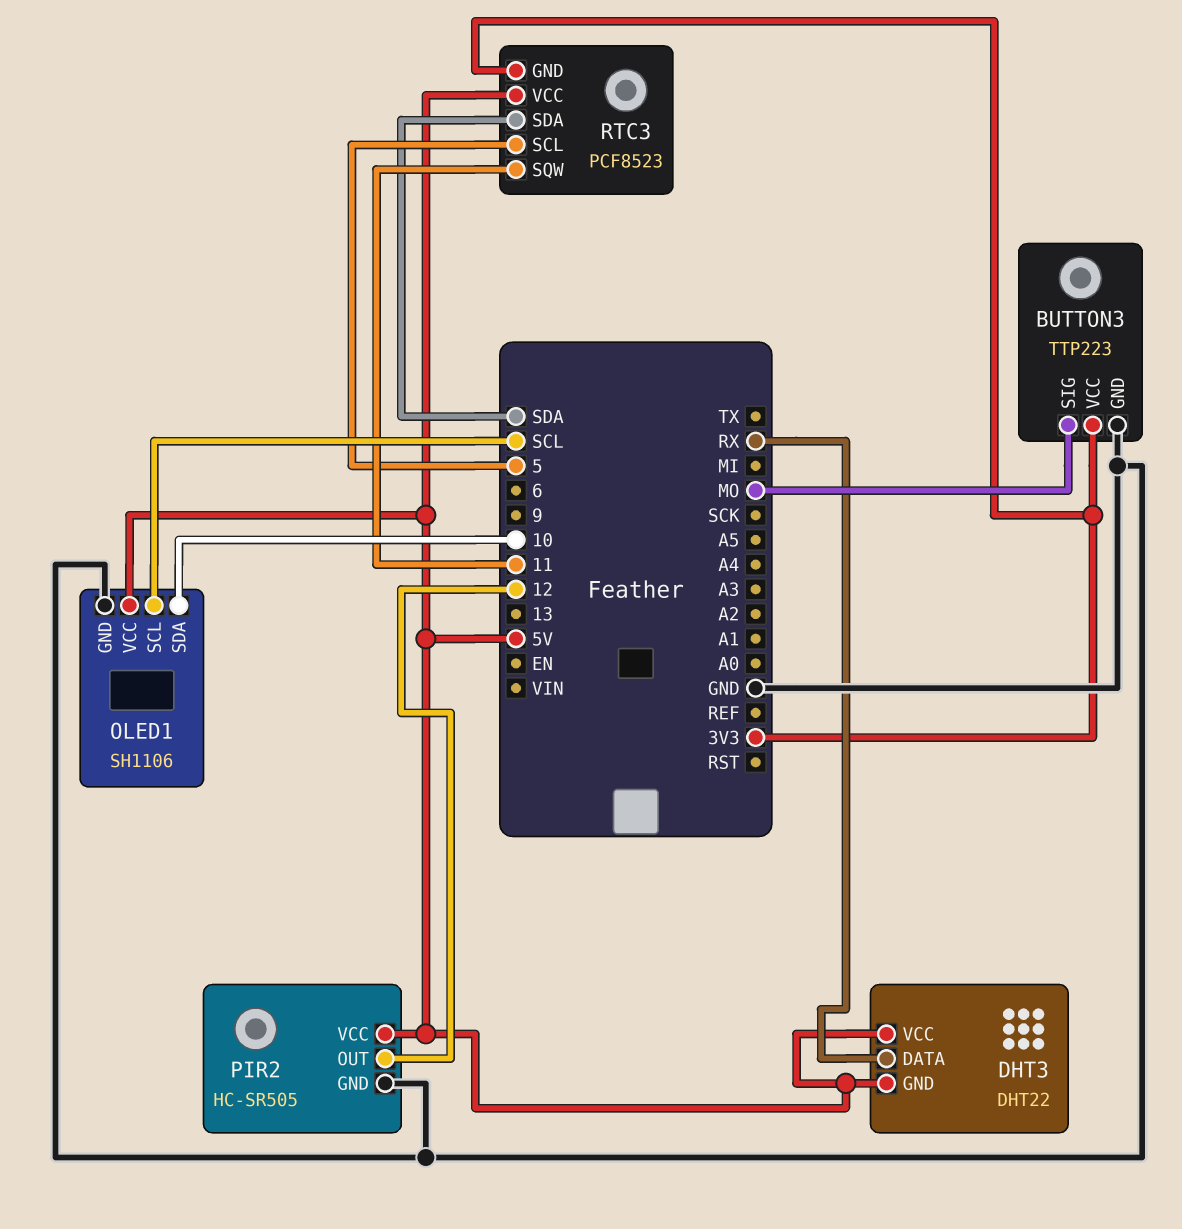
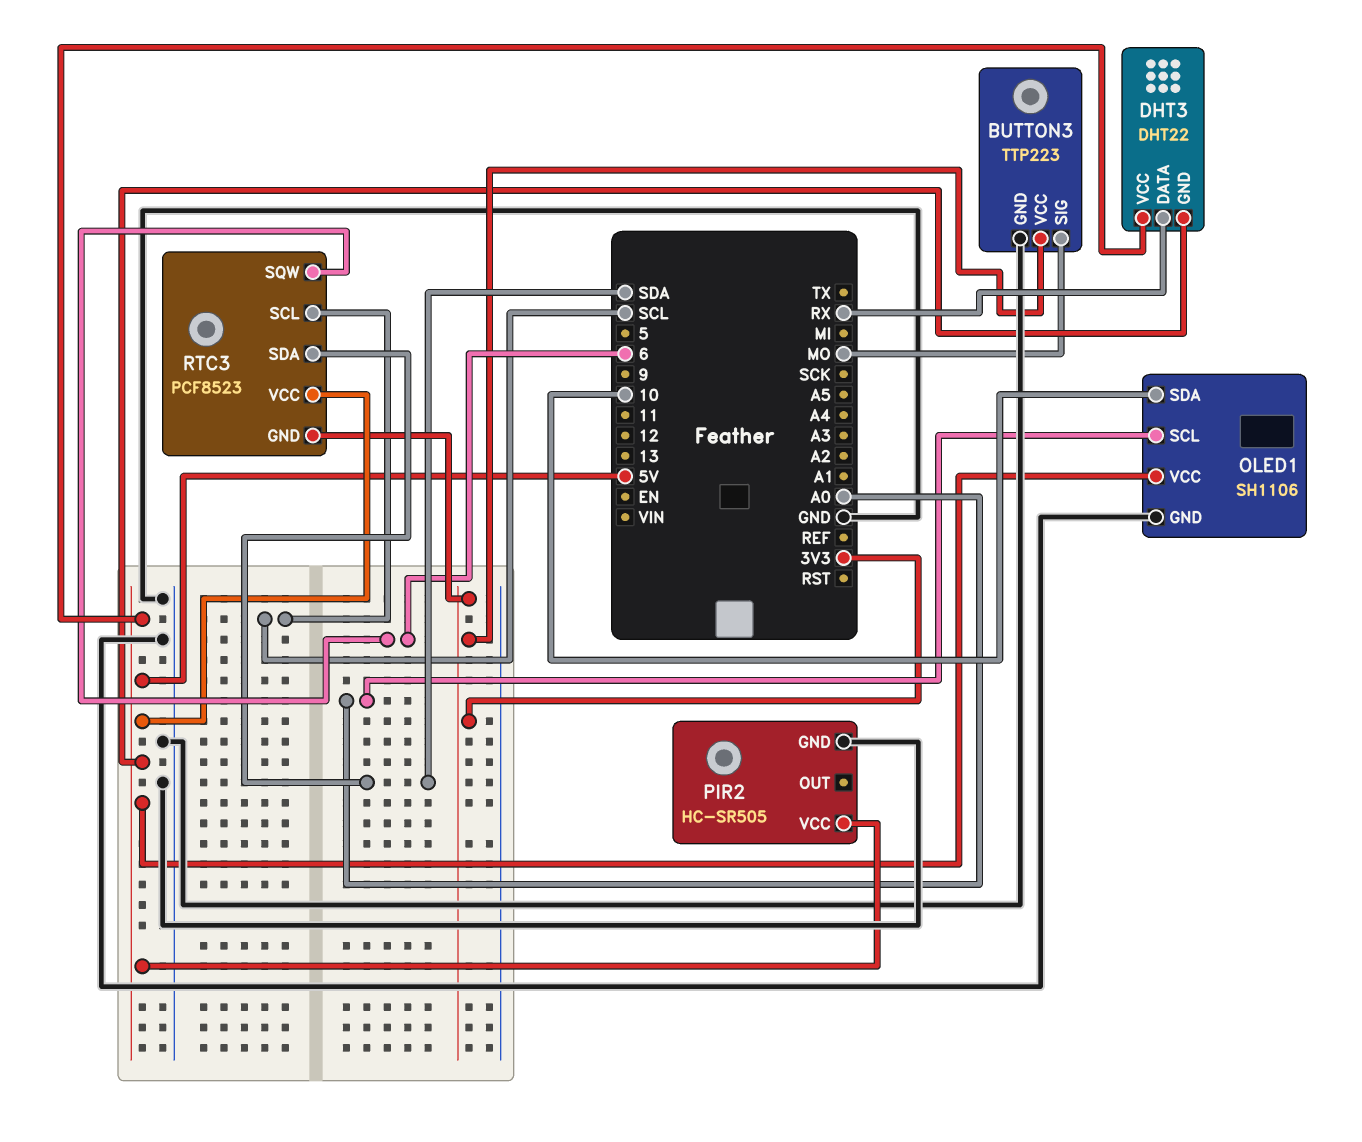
OLED1 pin SCL: SCL -> A0
PIR2 pin OUT: 12 -> none
RTC3 pin SCL: 5 -> SCL
RTC3 pin SQW: 11 -> 6

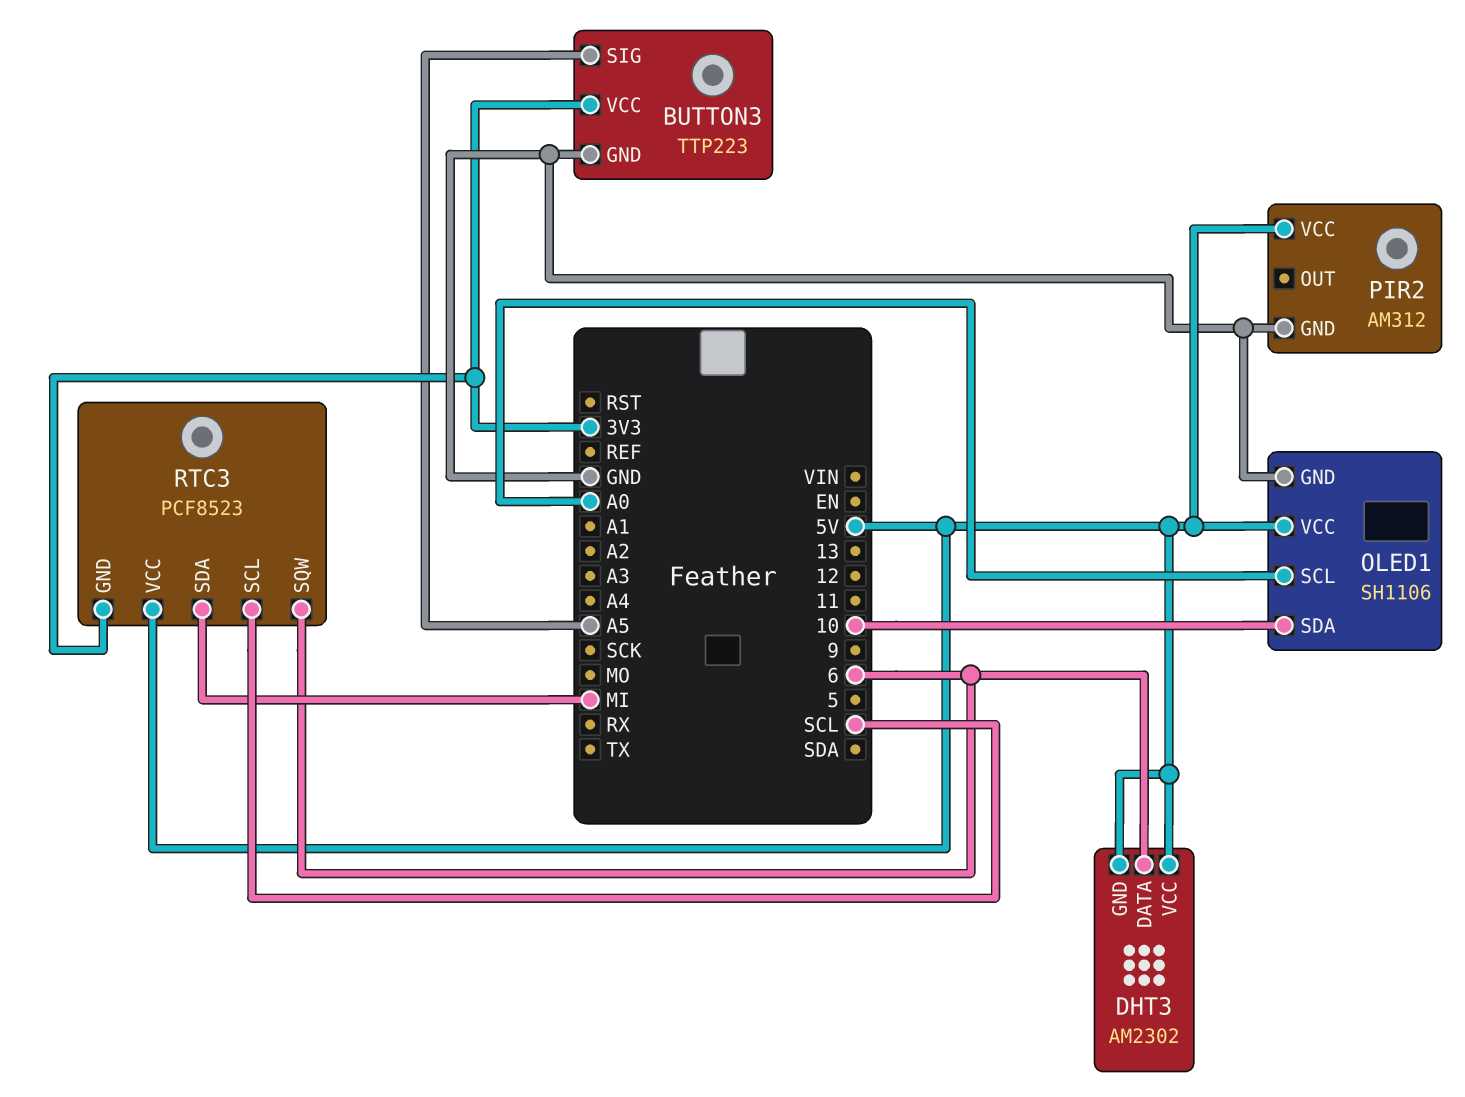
BUTTON3 pin SIG: MO -> A5
DHT3: DHT22 -> AM2302
DHT3 pin DATA: RX -> 6
PIR2: HC-SR505 -> AM312
RTC3 pin SDA: SDA -> MI

